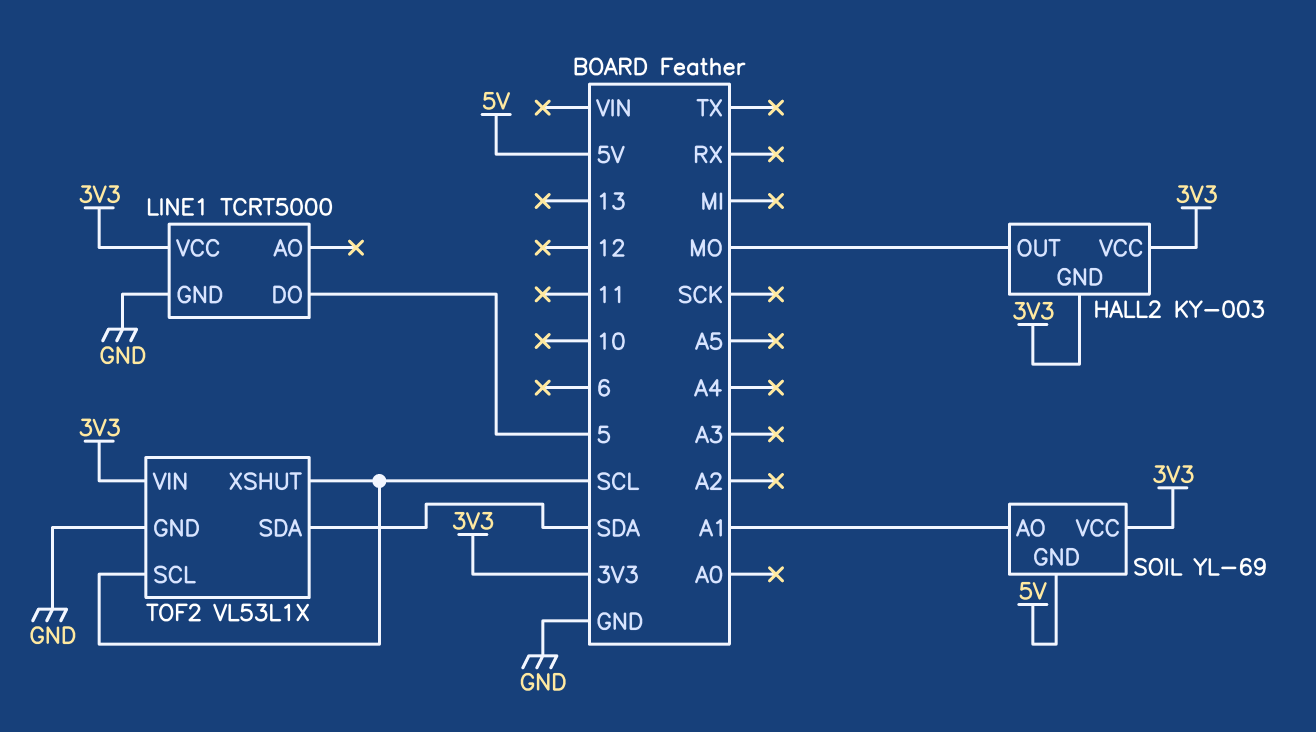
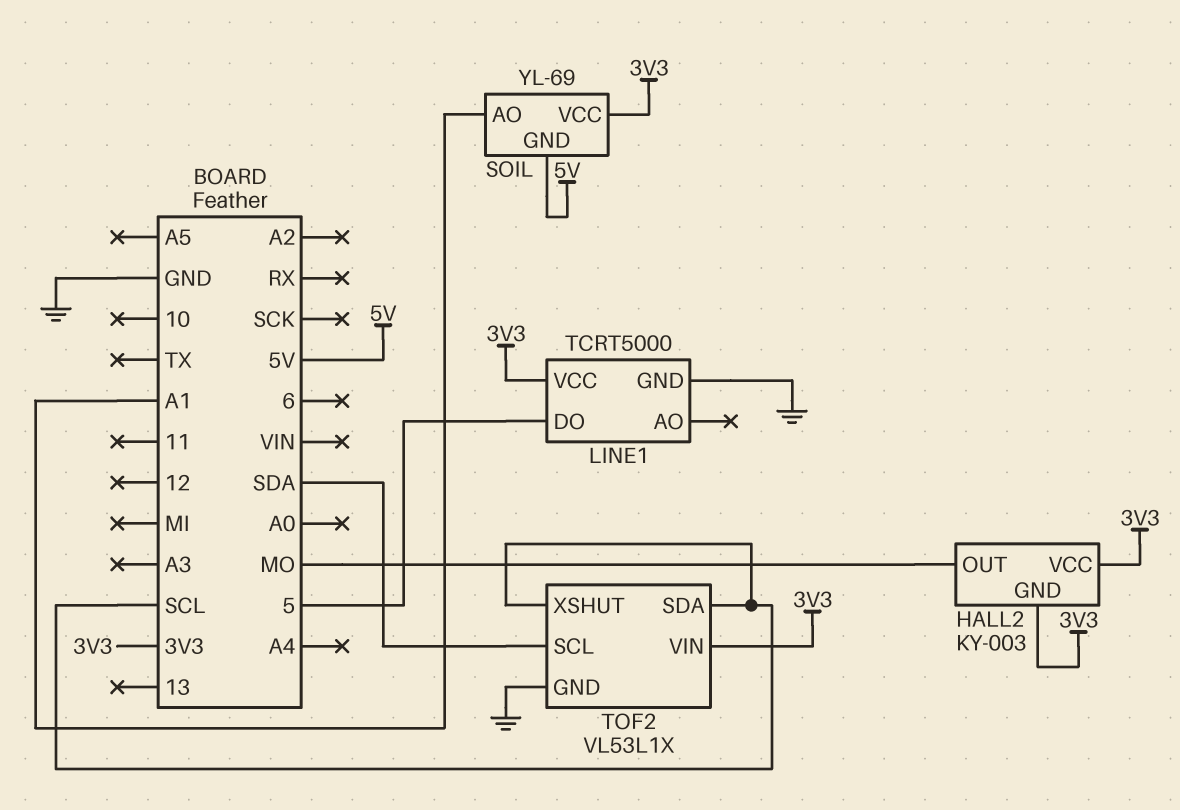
TOF2 pin SCL: SCL -> SDA
TOF2 pin SDA: SDA -> SCL

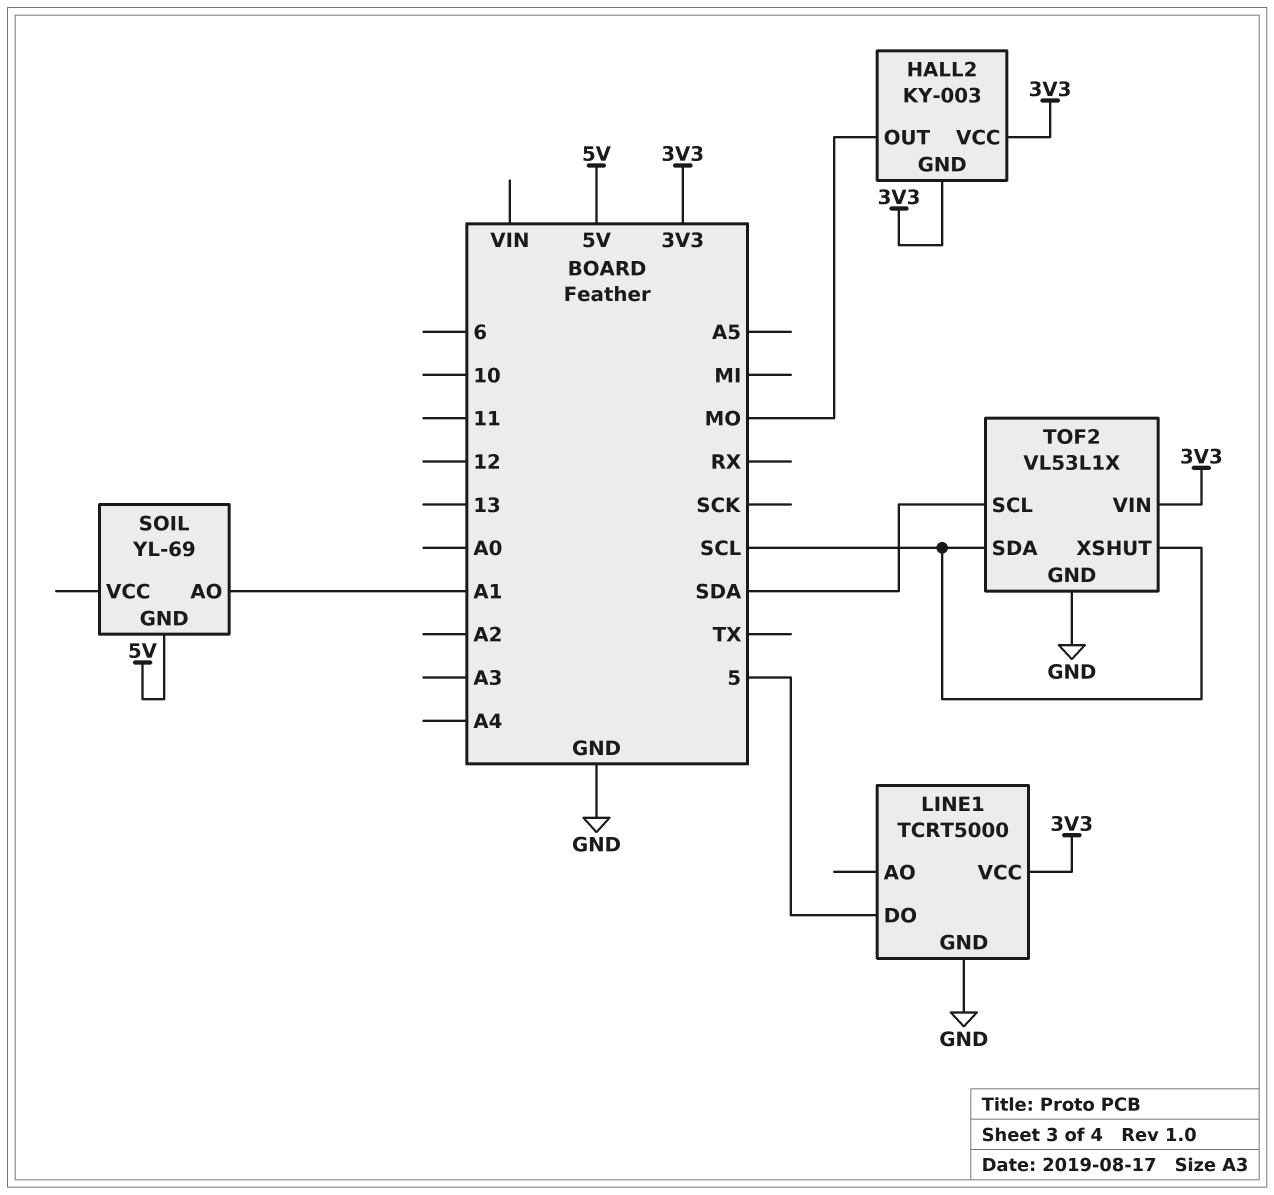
SOIL pin VCC: 3V3 -> none

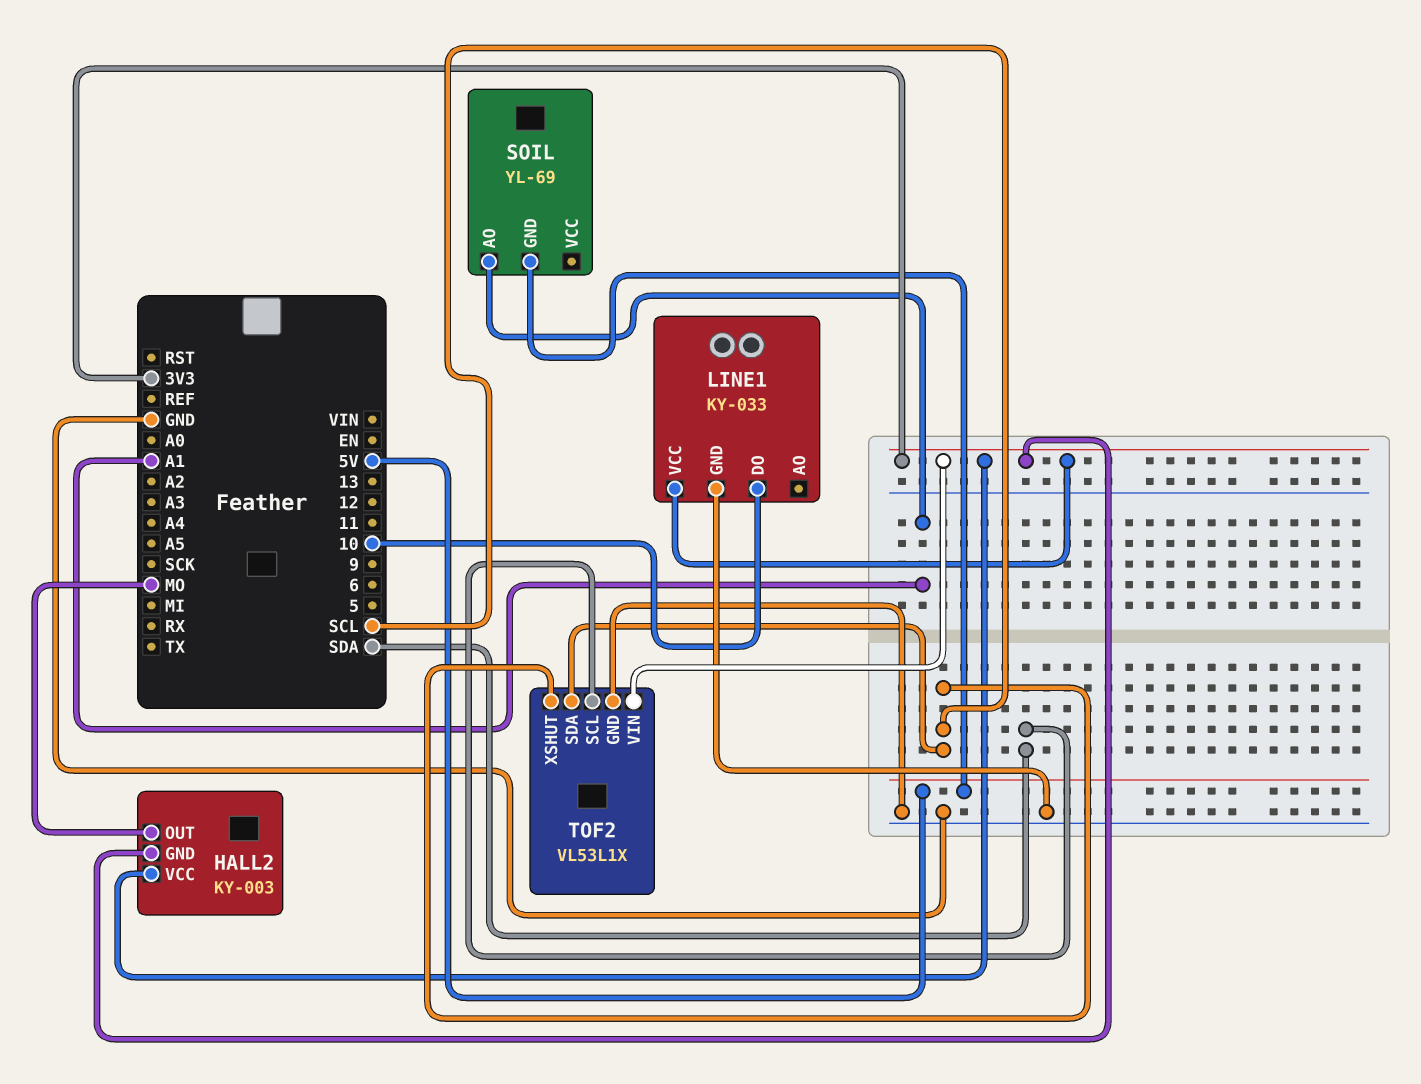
LINE1: TCRT5000 -> KY-033
LINE1 pin DO: 5 -> 10

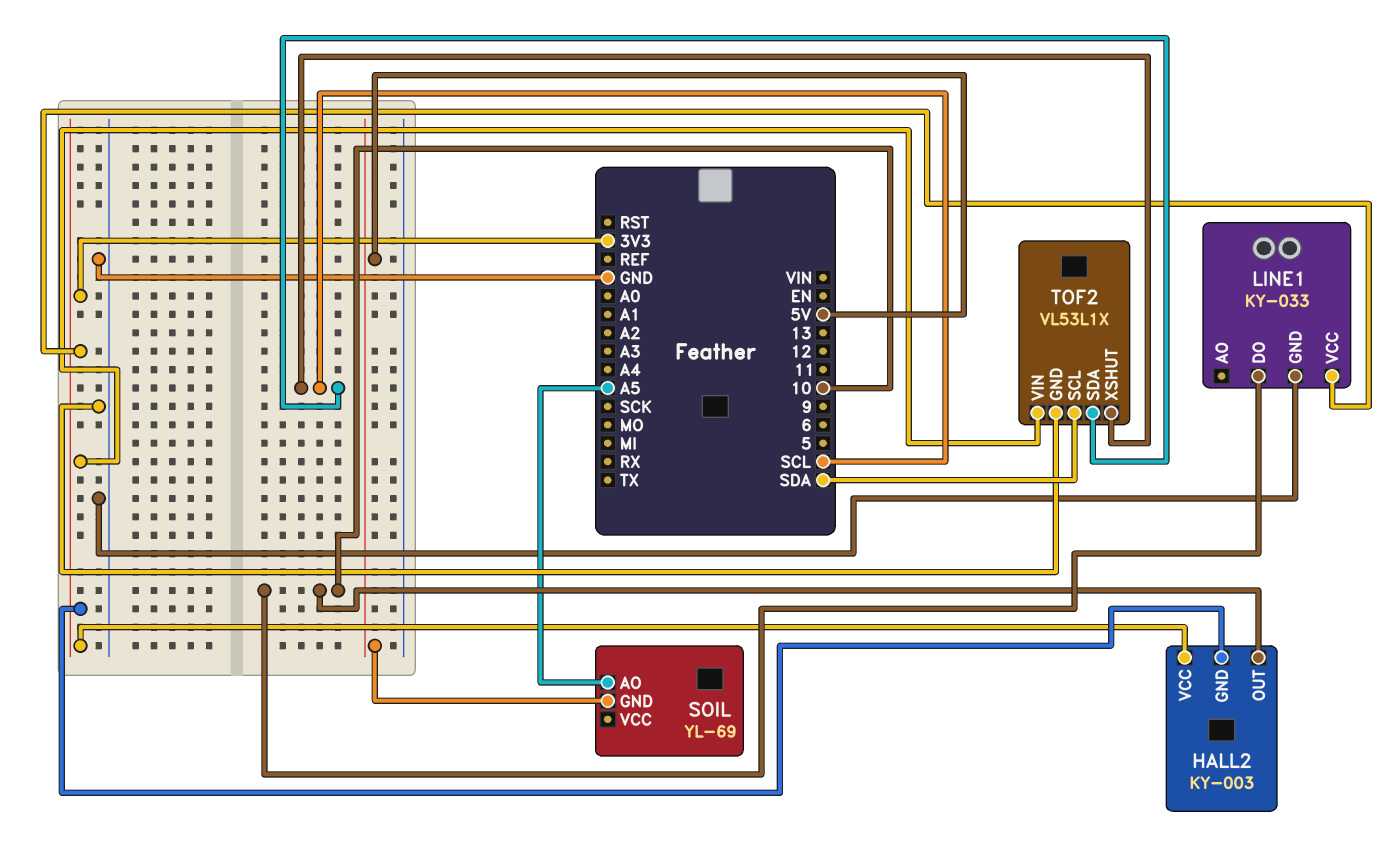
HALL2 pin OUT: MO -> 10
SOIL pin AO: A1 -> A5

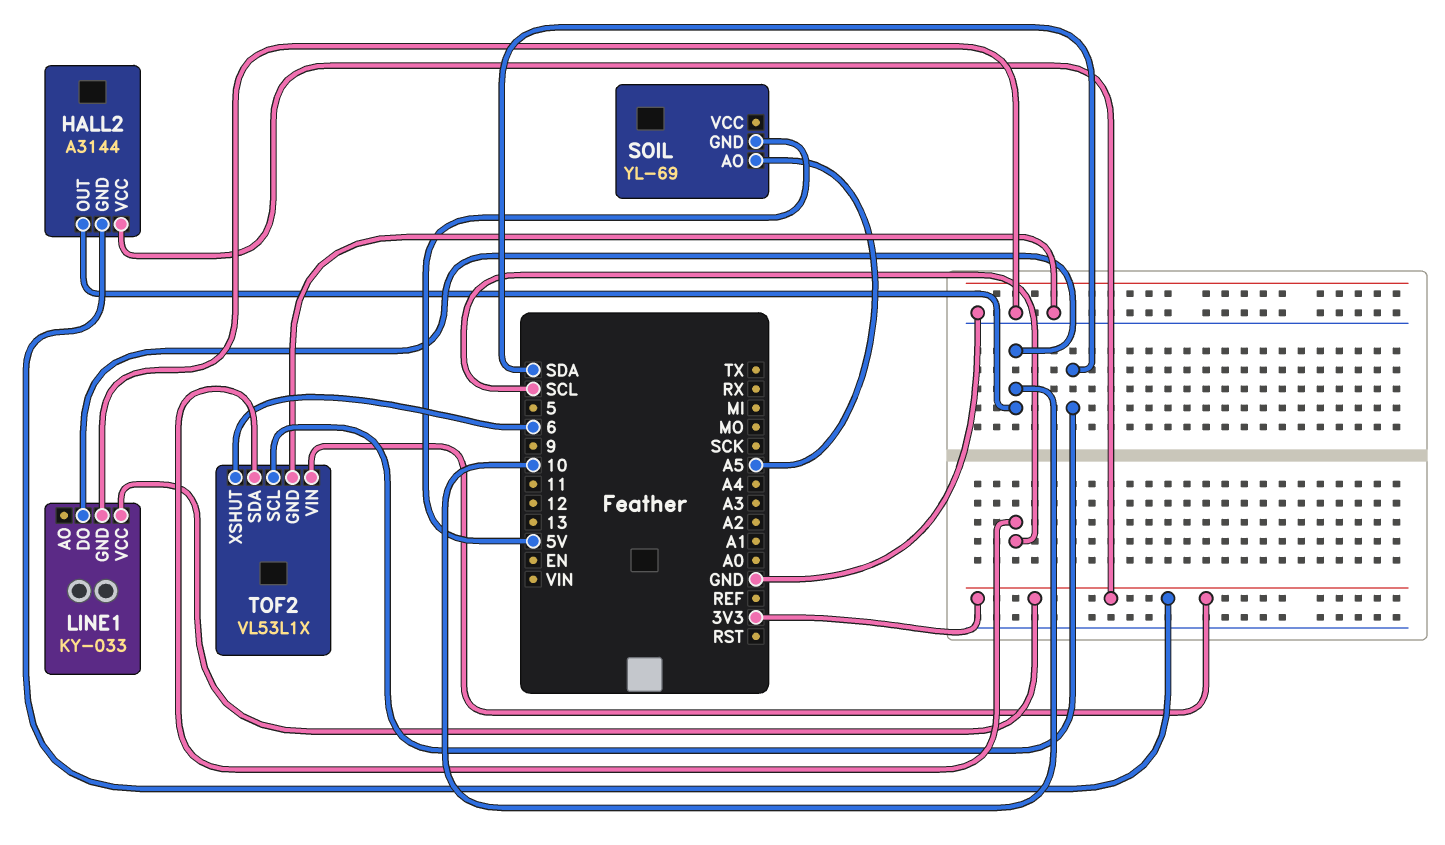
HALL2: KY-003 -> A3144
TOF2 pin XSHUT: SCL -> 6

